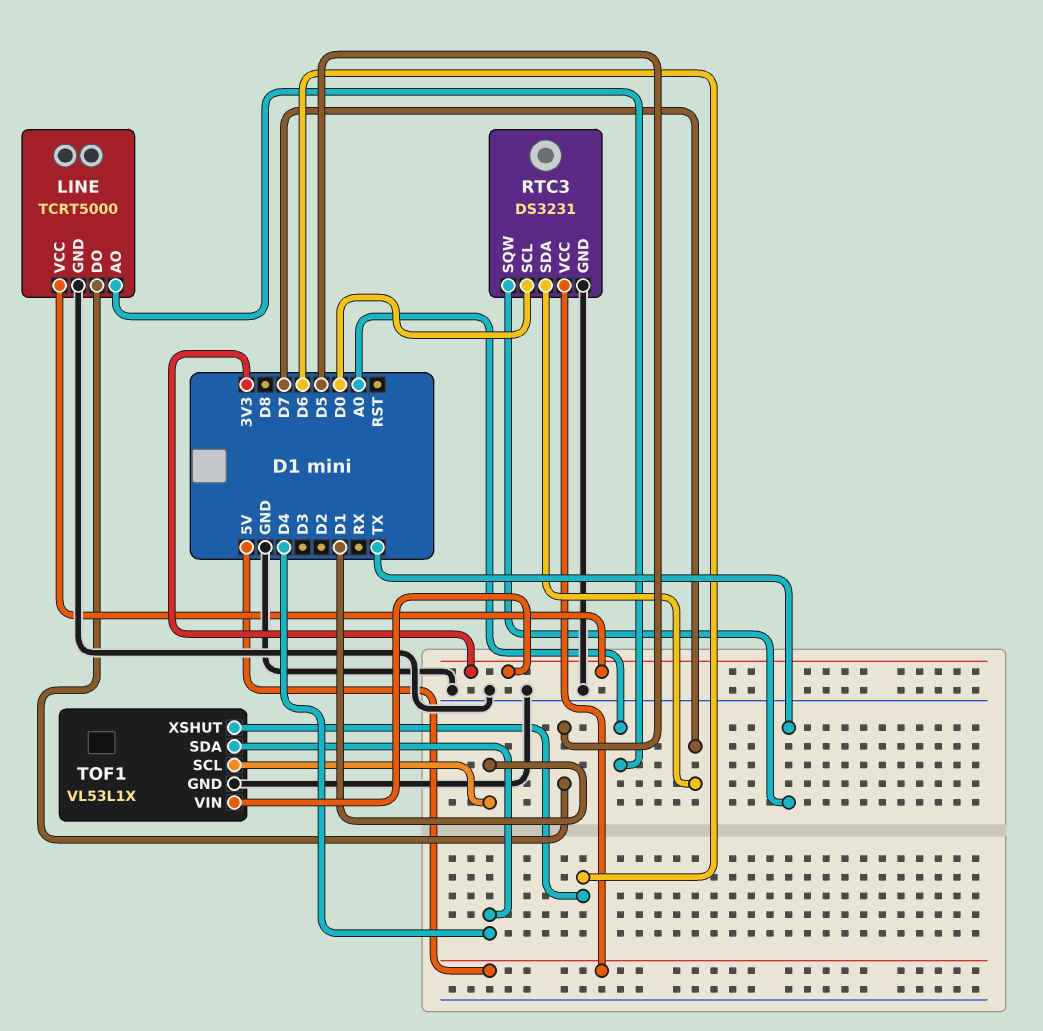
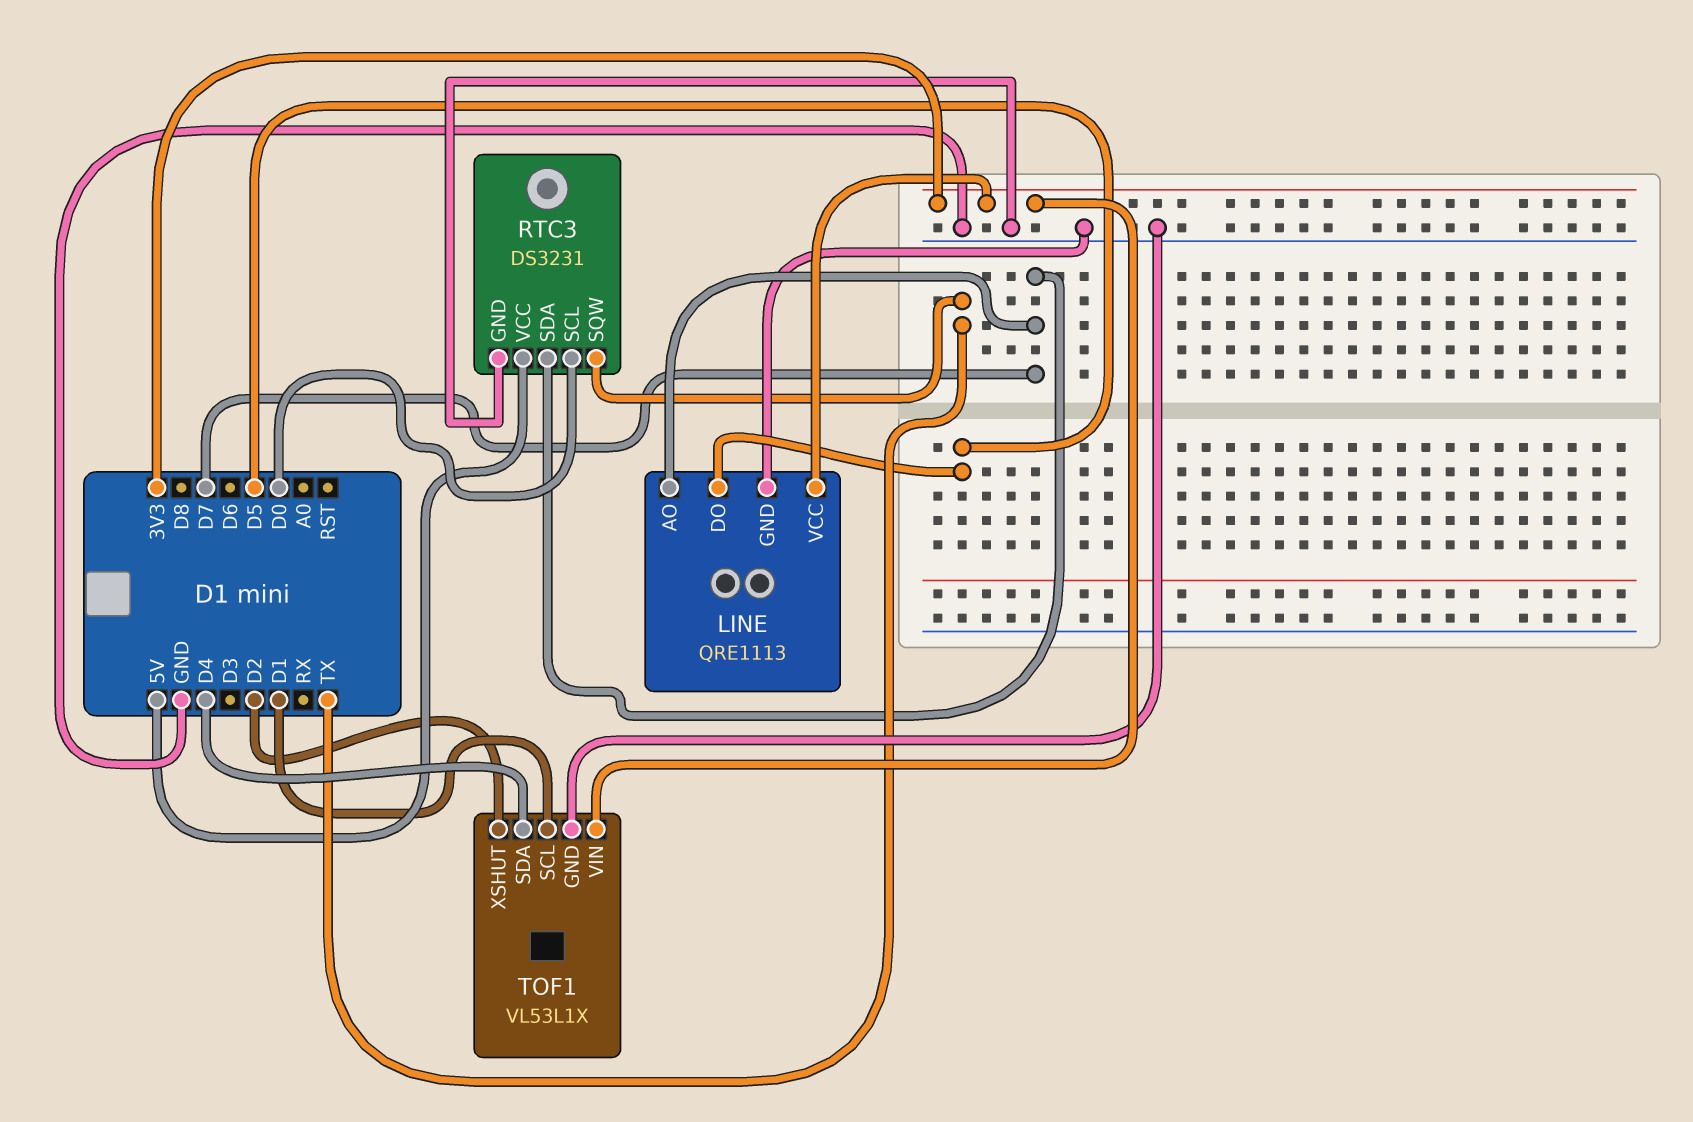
LINE: TCRT5000 -> QRE1113
LINE pin AO: A0 -> D7
TOF1 pin XSHUT: D6 -> D2

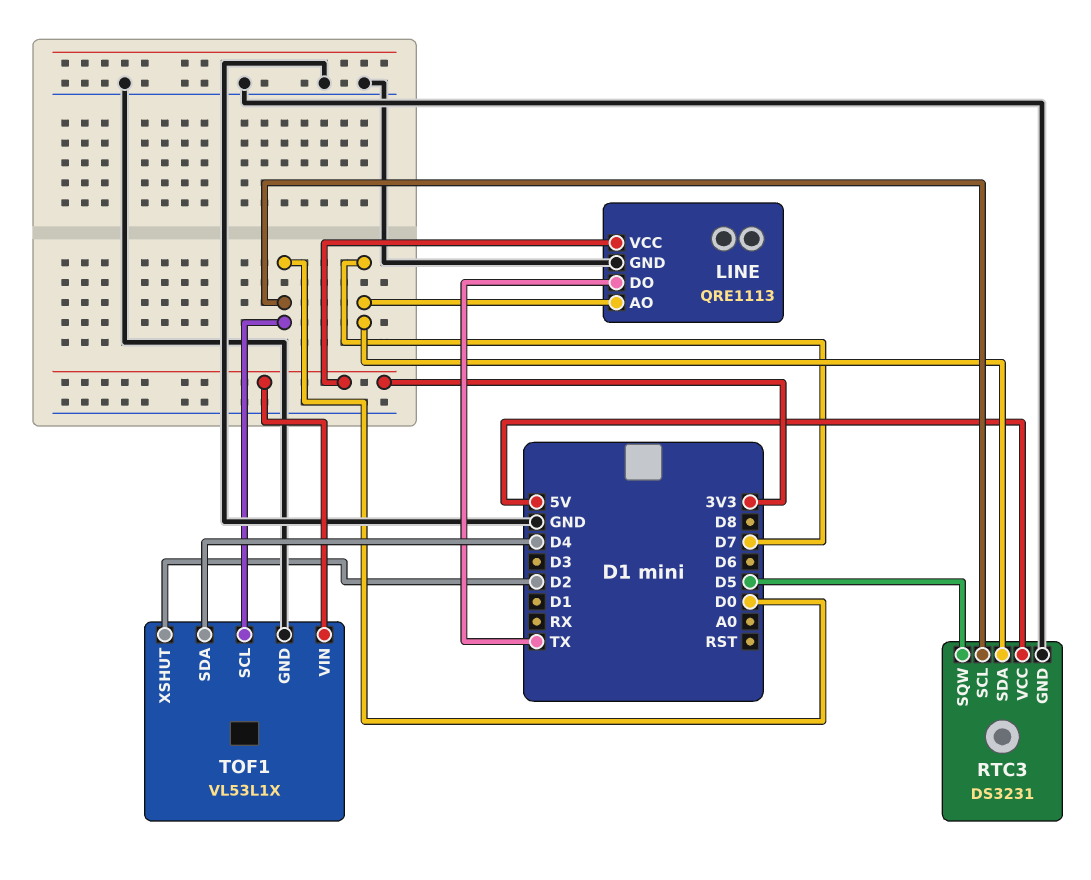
LINE pin DO: D5 -> TX
RTC3 pin SQW: TX -> D5
TOF1 pin SCL: D1 -> D0

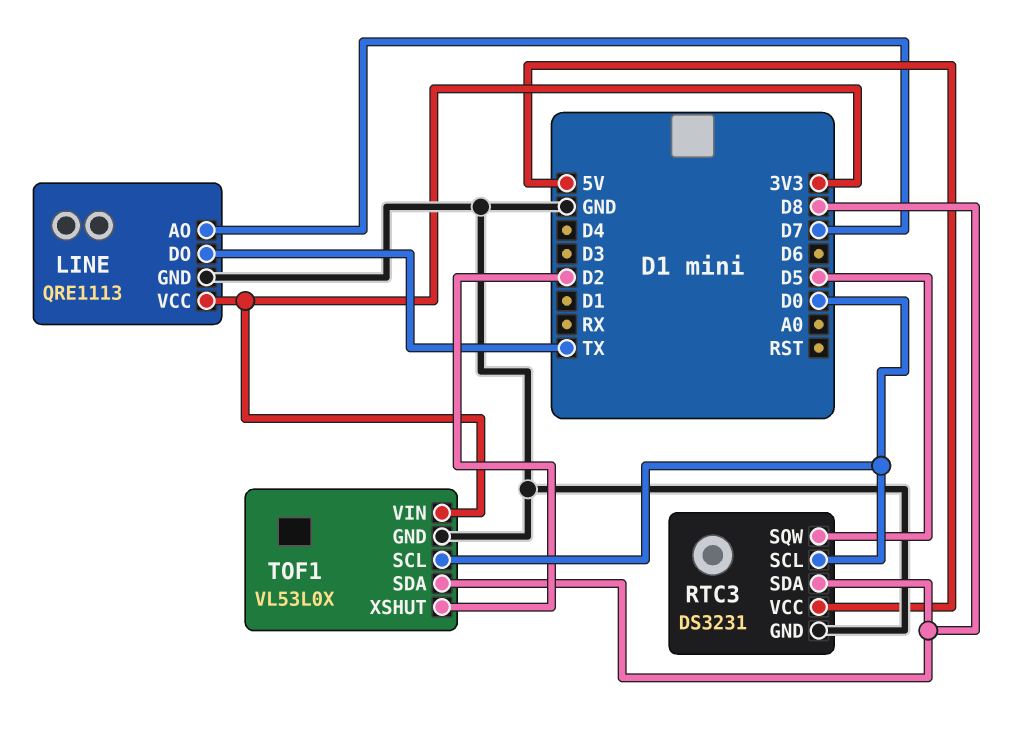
RTC3 pin SDA: D7 -> D8
TOF1: VL53L1X -> VL53L0X
TOF1 pin SDA: D4 -> D8

